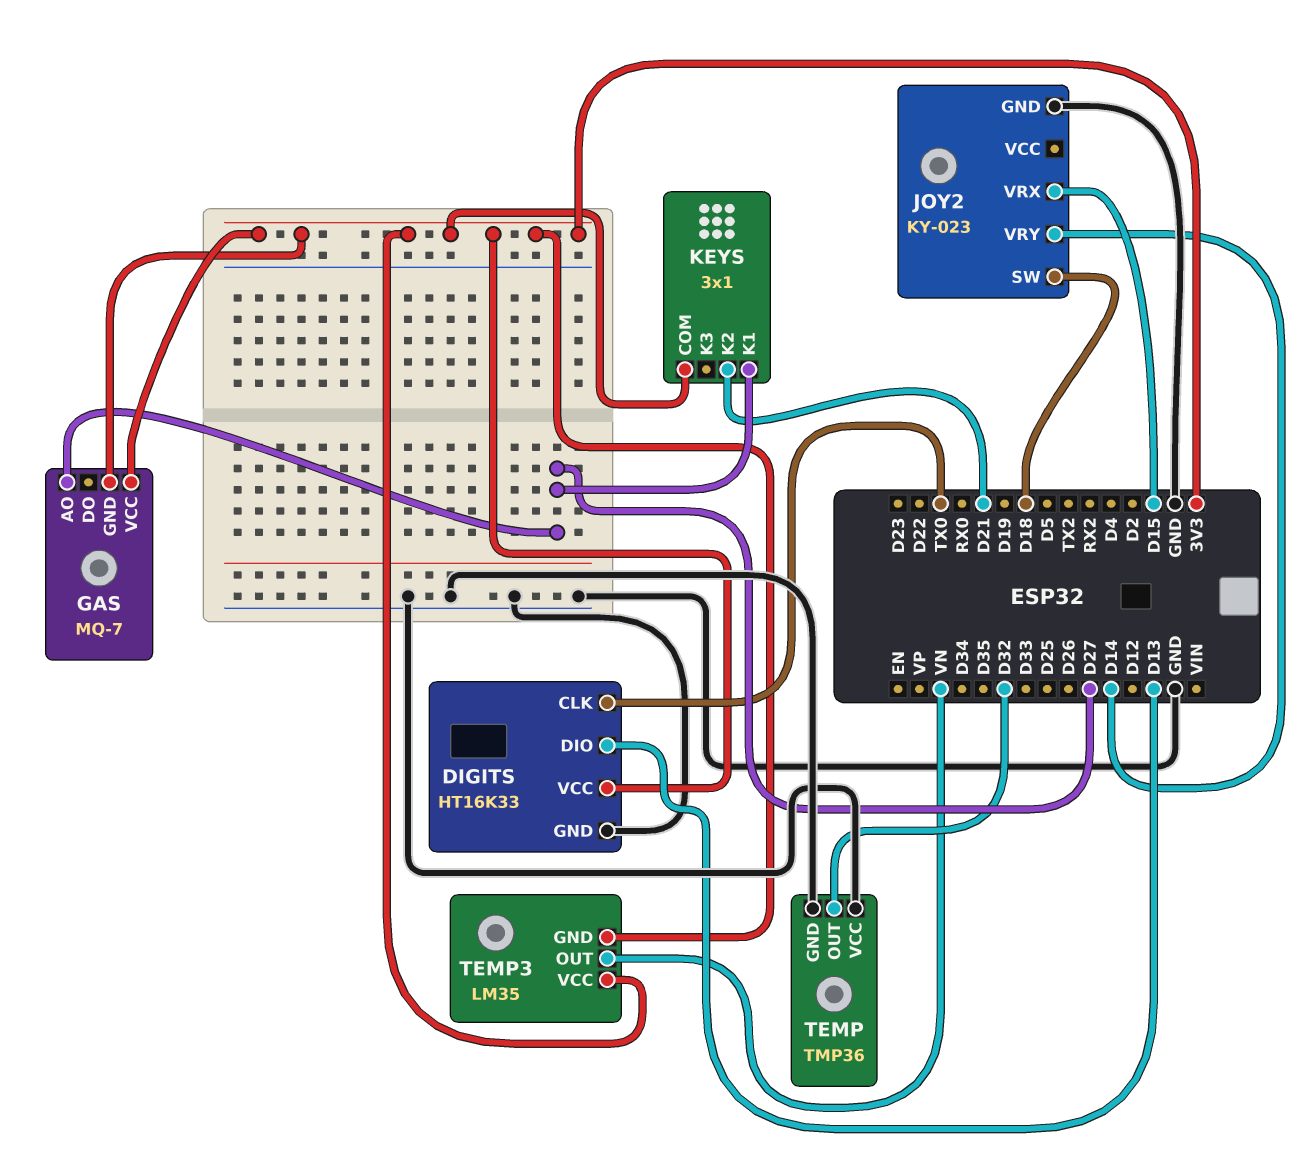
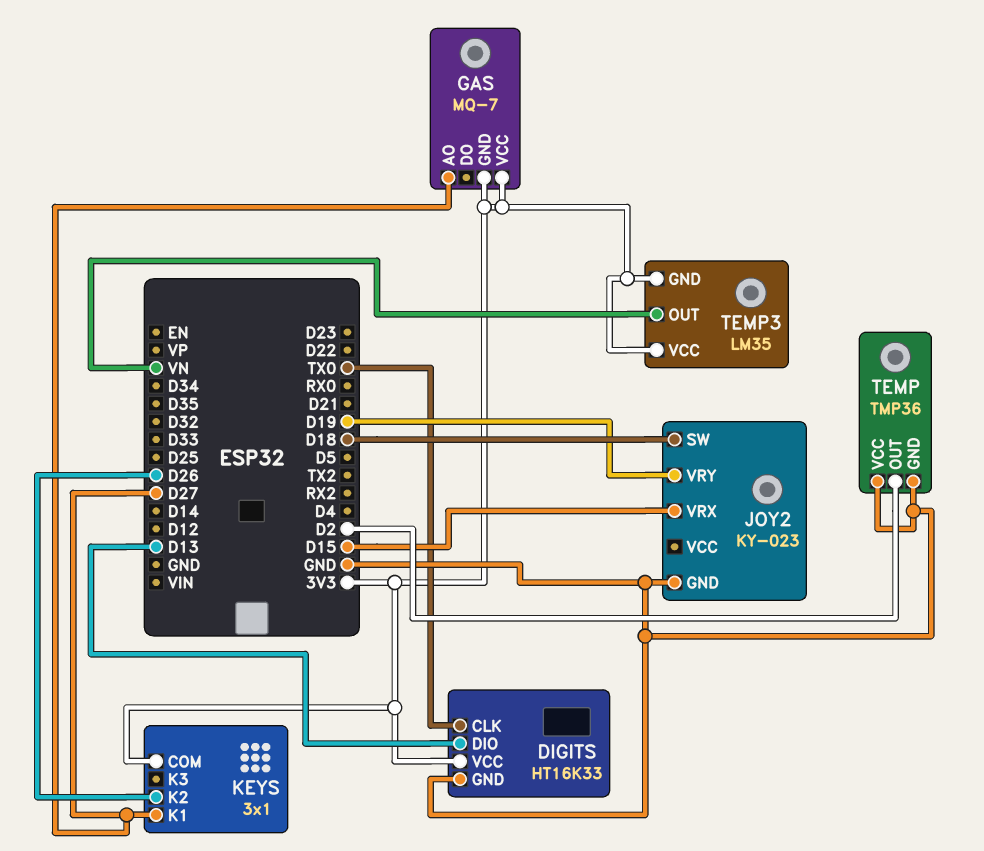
JOY2 pin VRY: D14 -> D19
KEYS pin K2: D21 -> D26
TEMP pin OUT: D32 -> D2

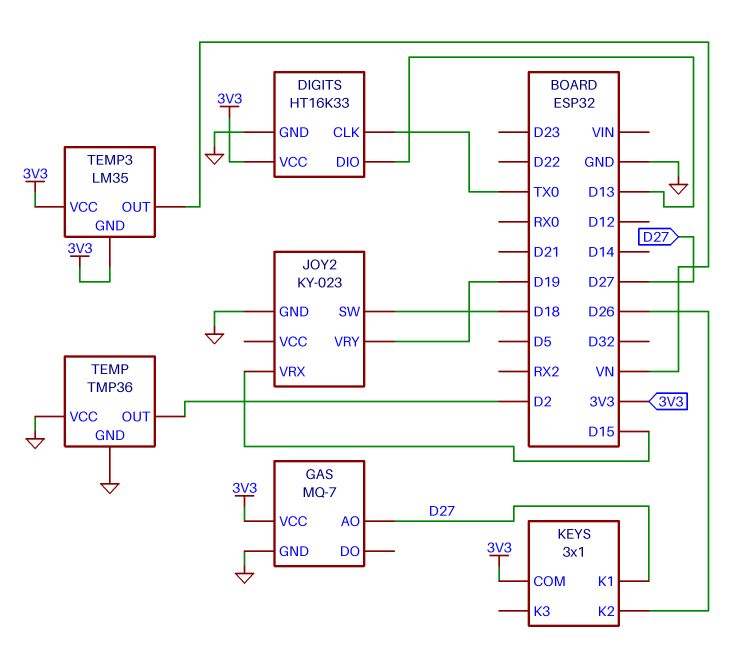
GAS pin GND: 3V3 -> GND

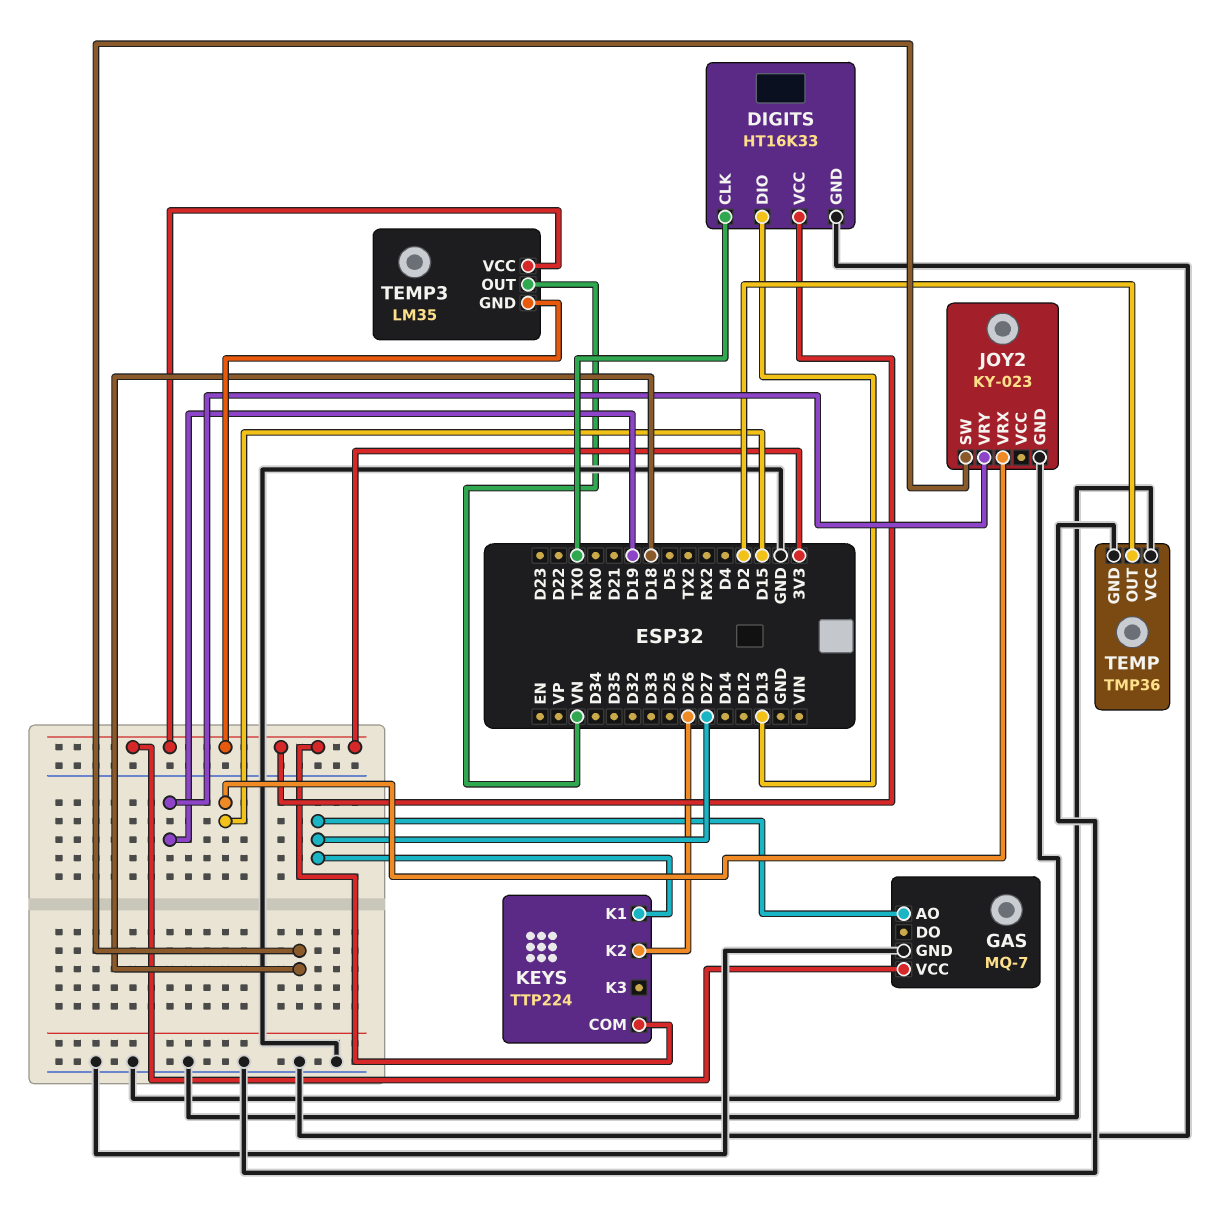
KEYS: 3x1 -> TTP224

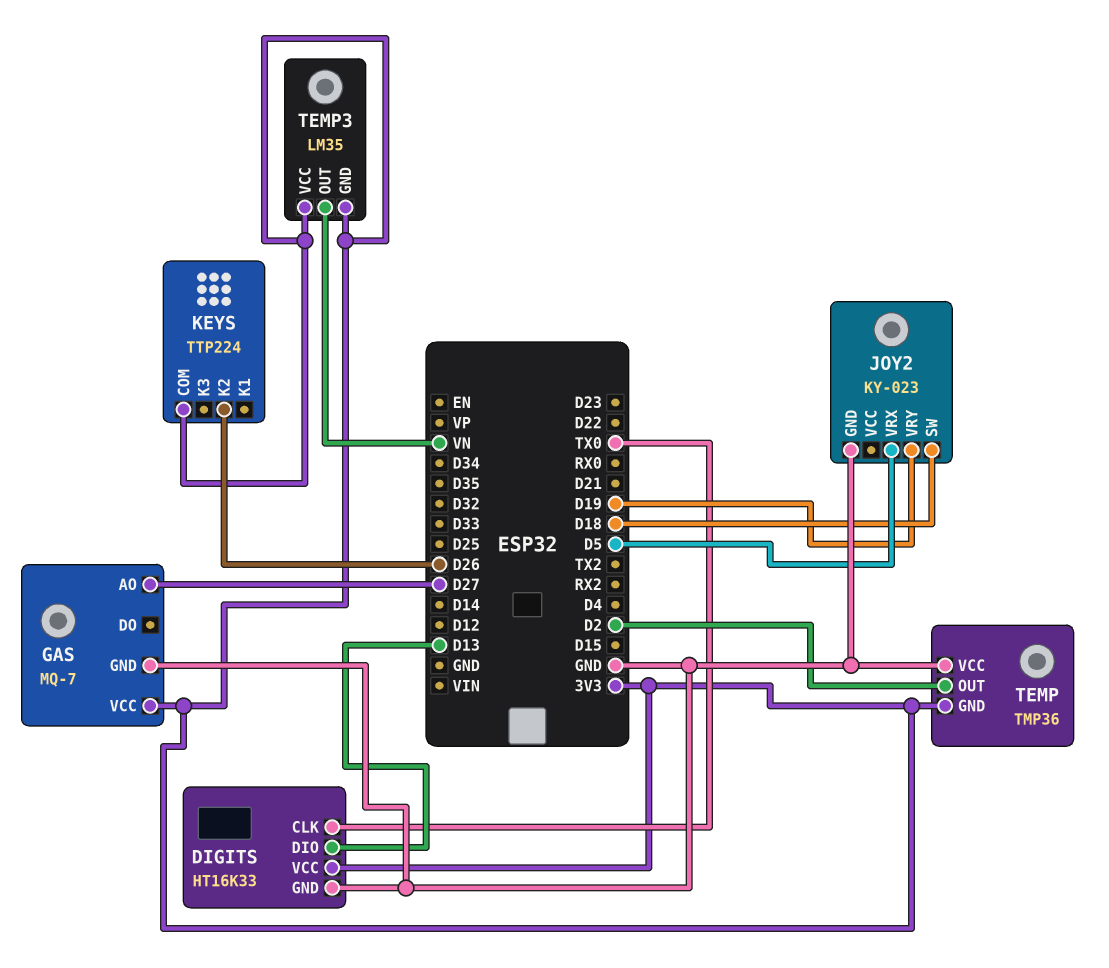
JOY2 pin VRX: D15 -> D5
KEYS pin K1: D27 -> none
TEMP pin GND: GND -> 3V3

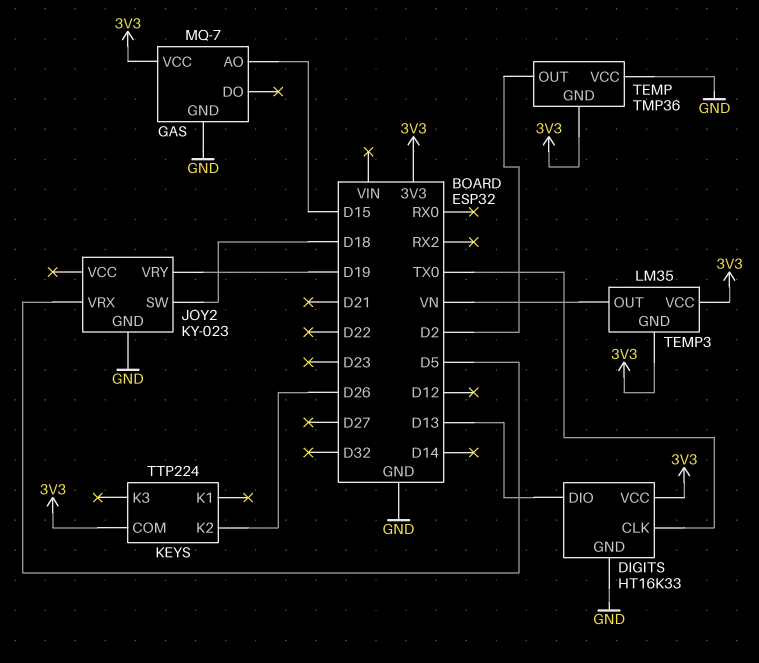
GAS pin AO: D27 -> D15

